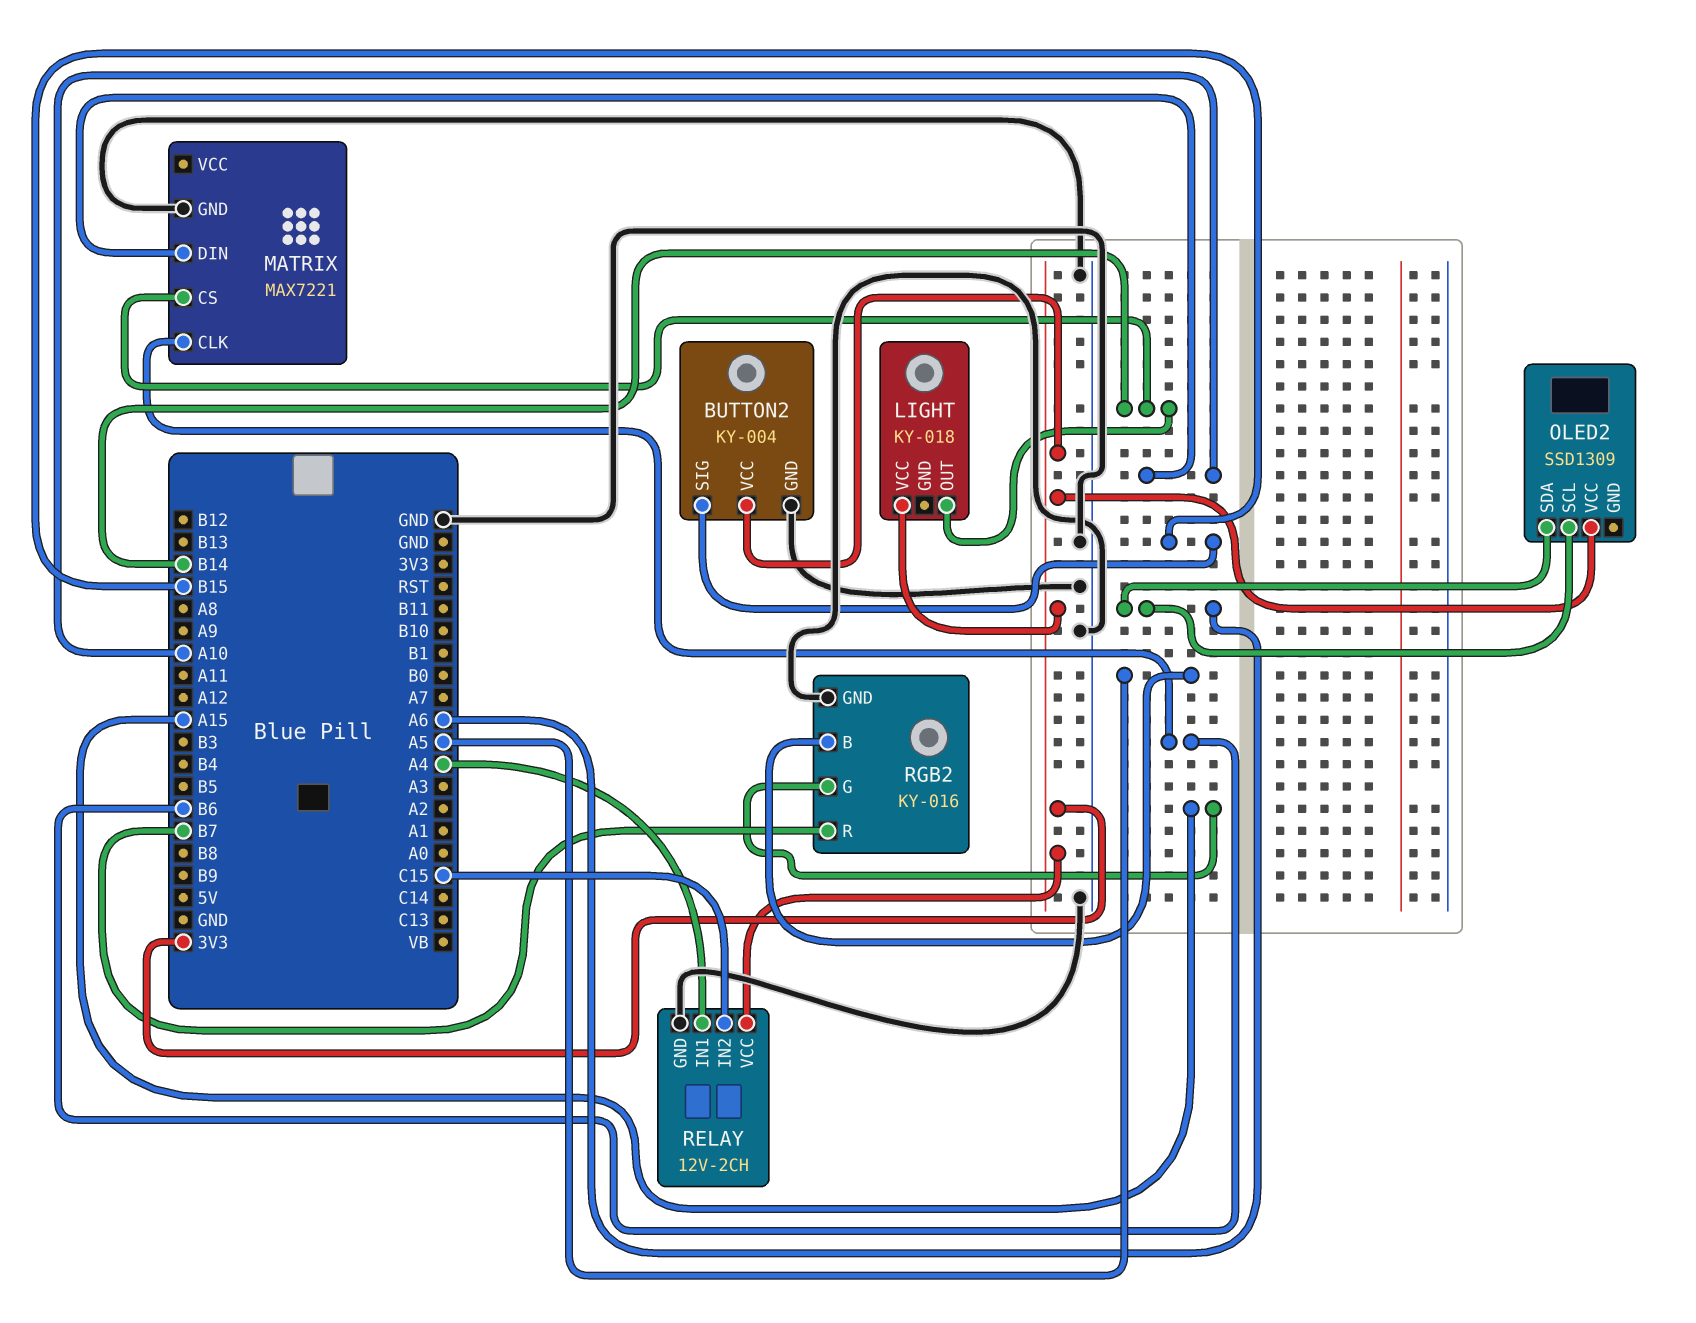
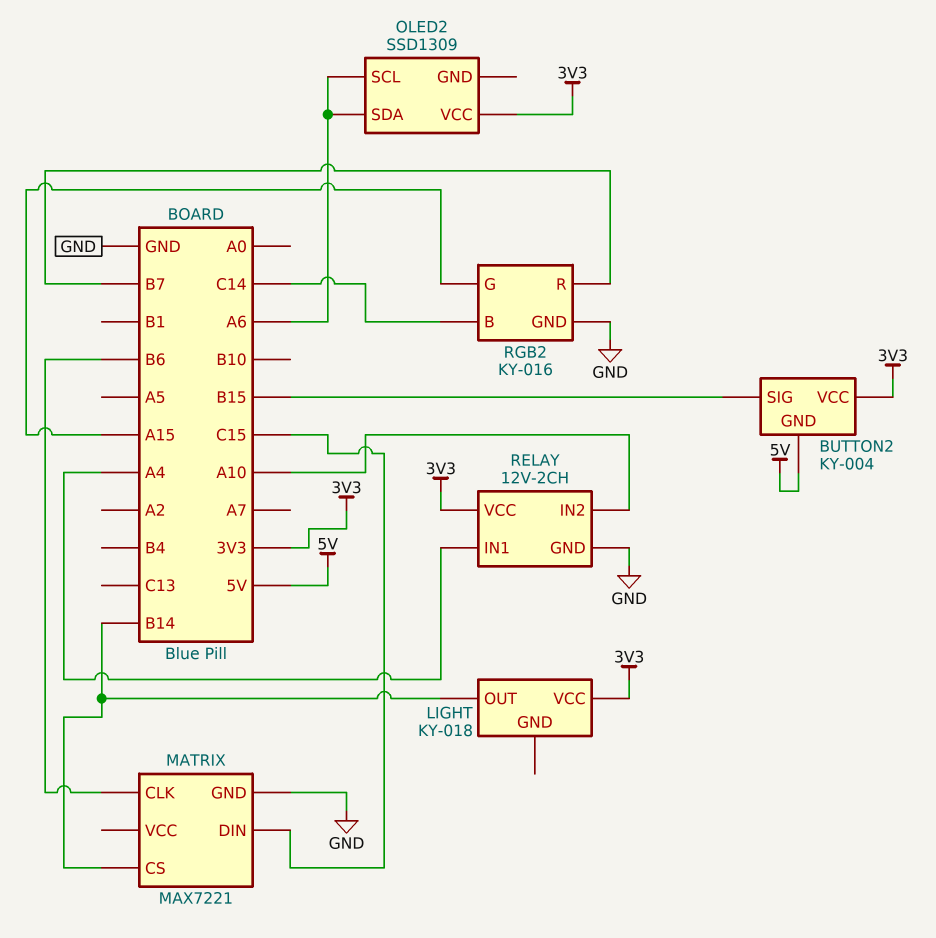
BUTTON2 pin GND: GND -> 5V
MATRIX pin DIN: A10 -> C15
RELAY pin IN2: C15 -> A10
RGB2 pin B: A5 -> C14

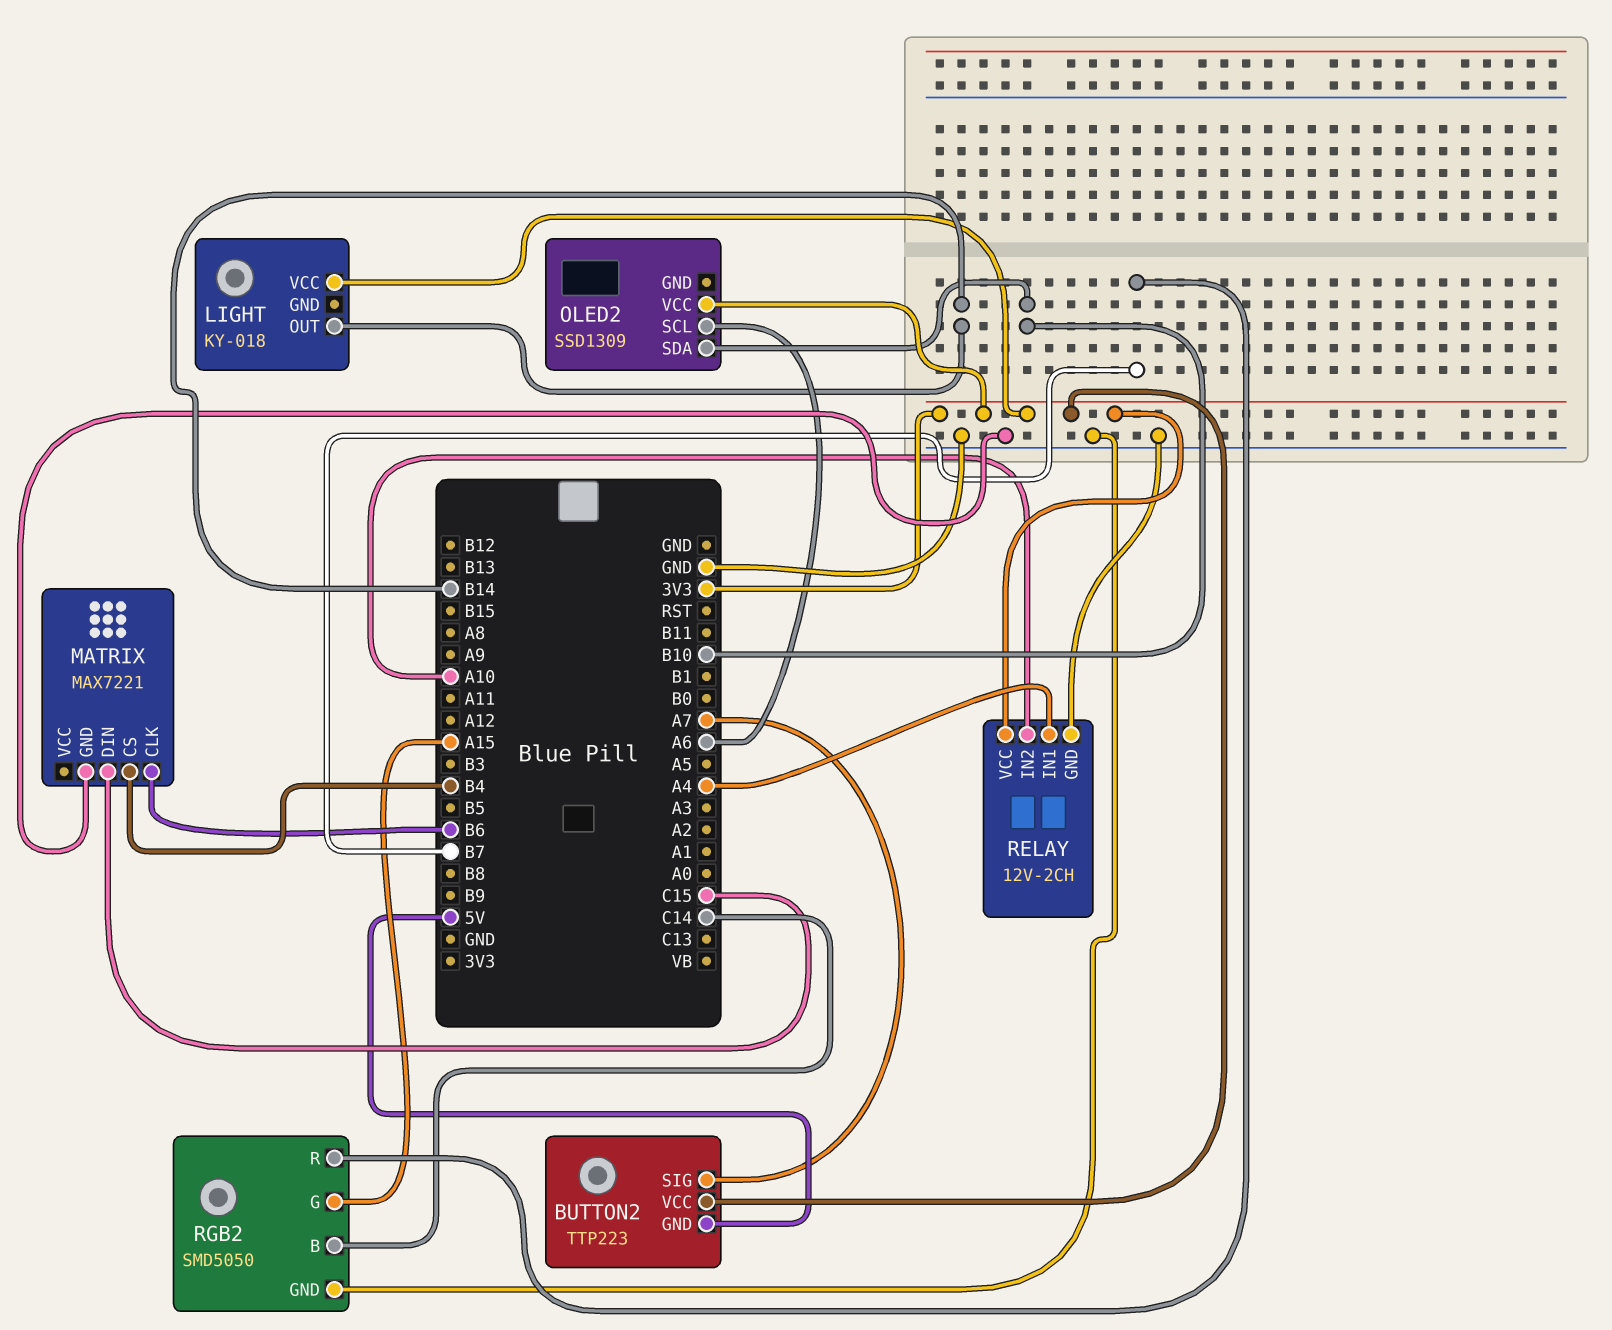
BUTTON2: KY-004 -> TTP223
BUTTON2 pin SIG: B15 -> A7
MATRIX pin CS: B14 -> B4
OLED2 pin SDA: A6 -> B10
RGB2: KY-016 -> SMD5050

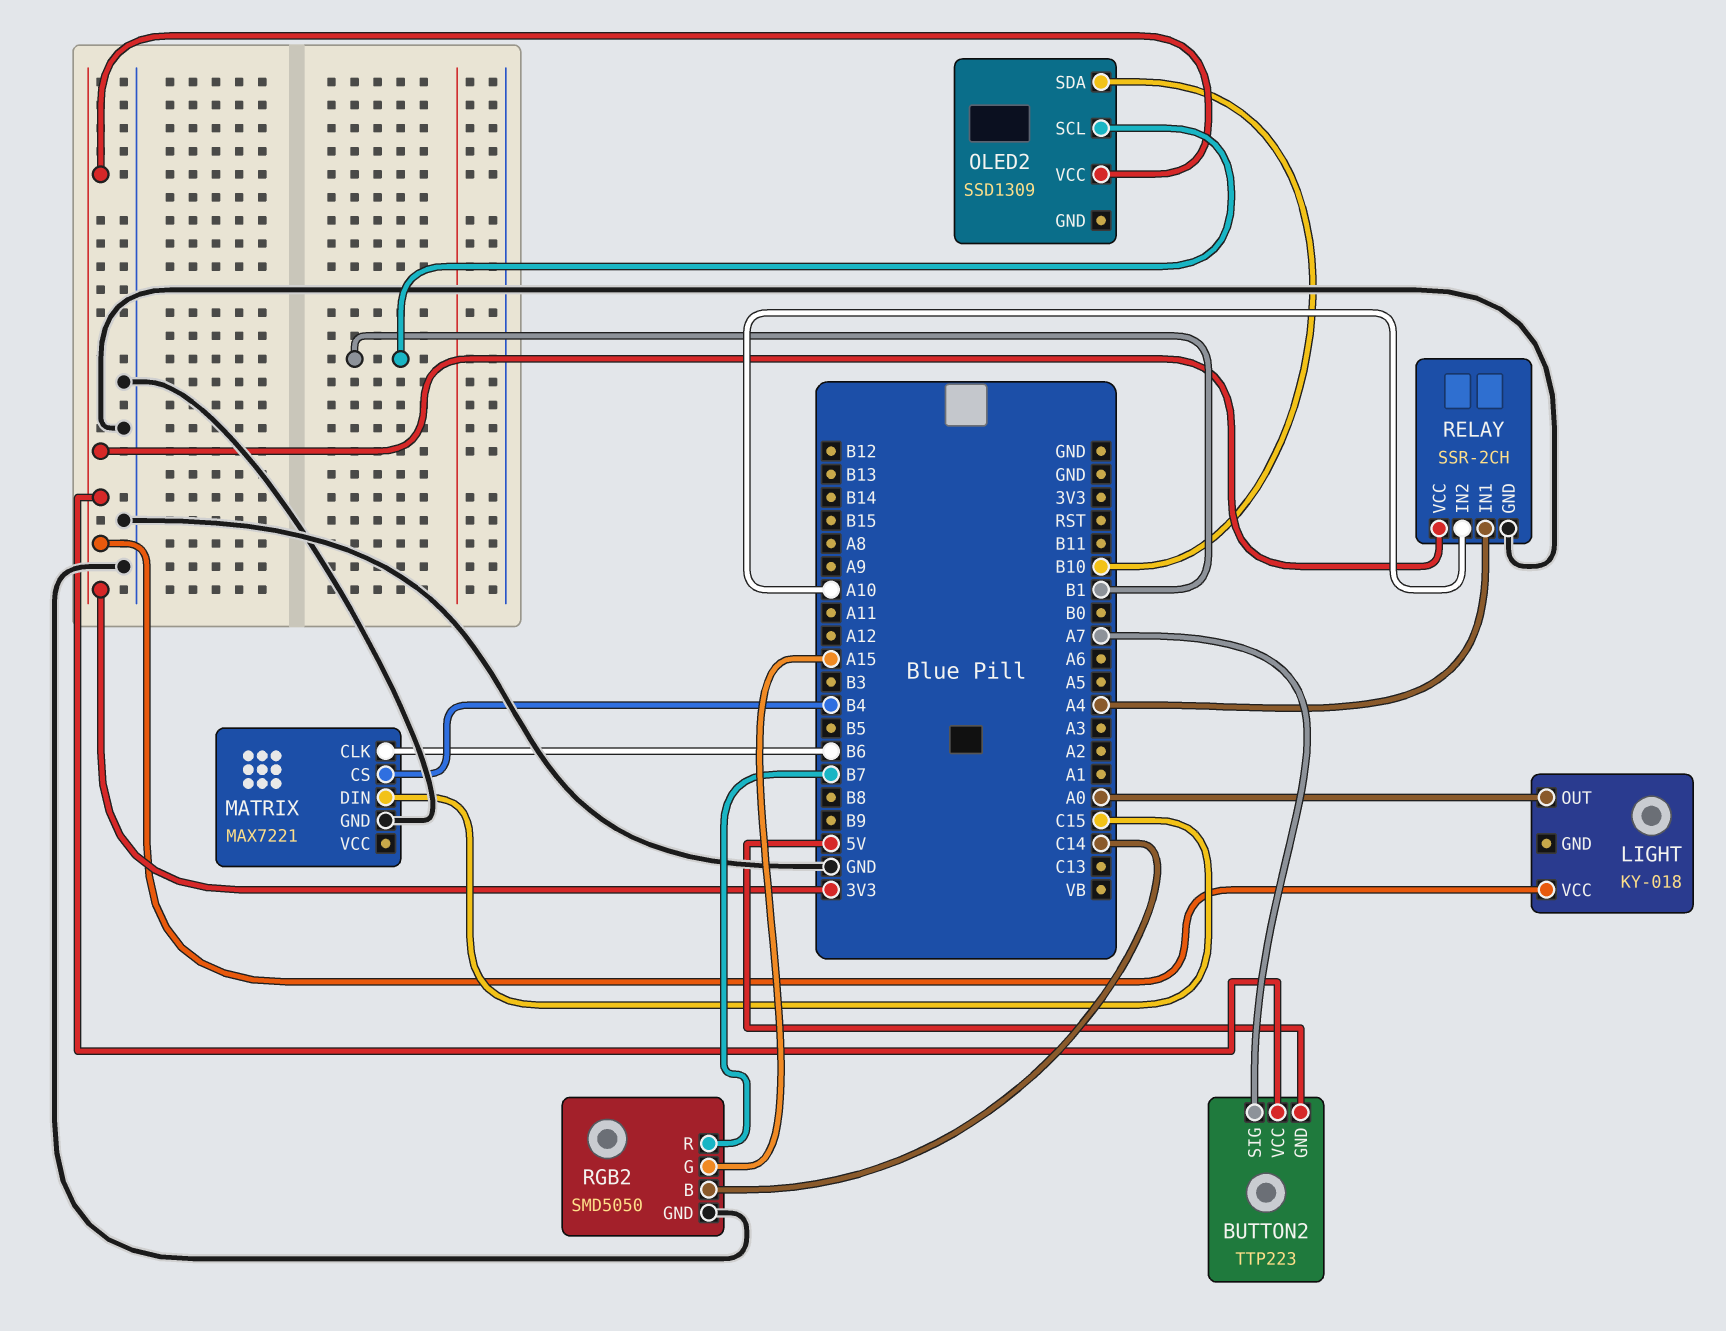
LIGHT pin OUT: B14 -> A0
OLED2 pin SCL: A6 -> B1
RELAY: 12V-2CH -> SSR-2CH

